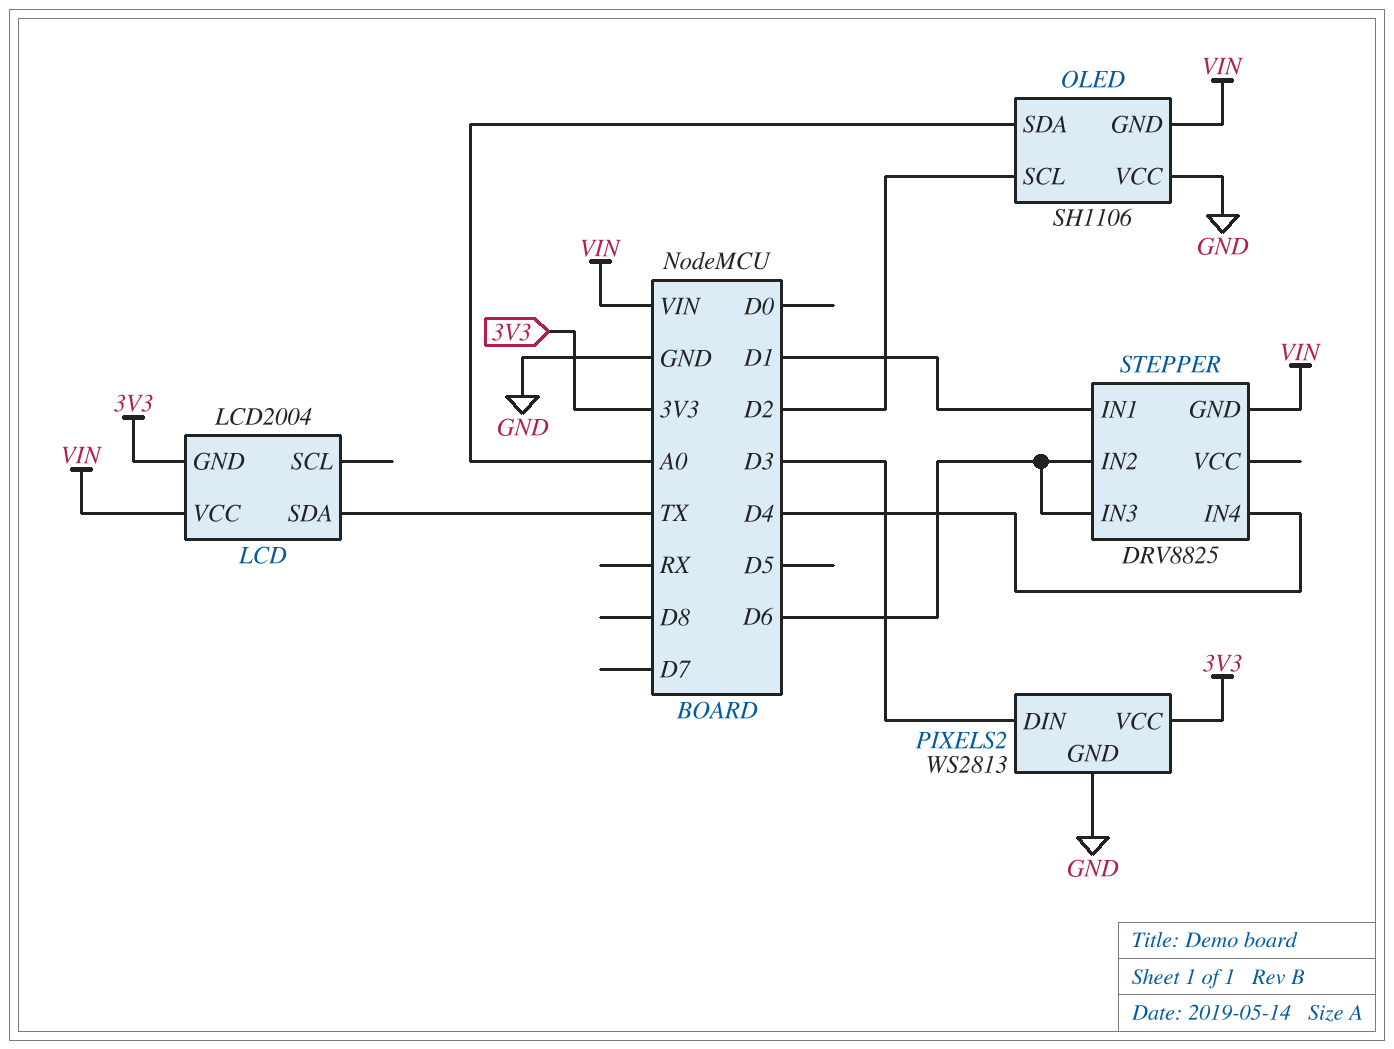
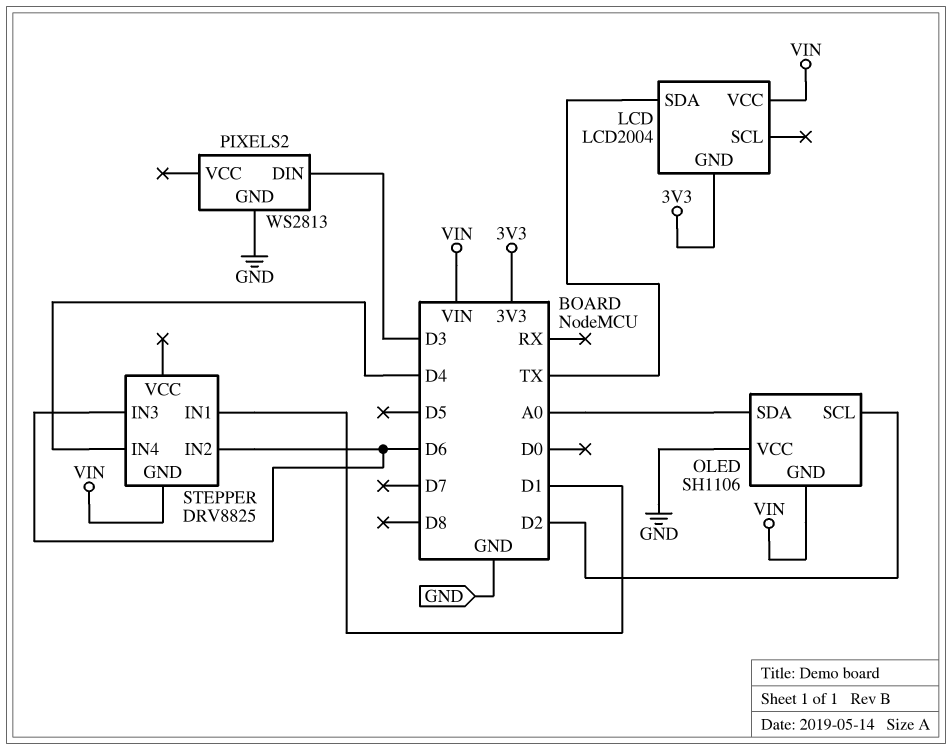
PIXELS2 pin VCC: 3V3 -> none

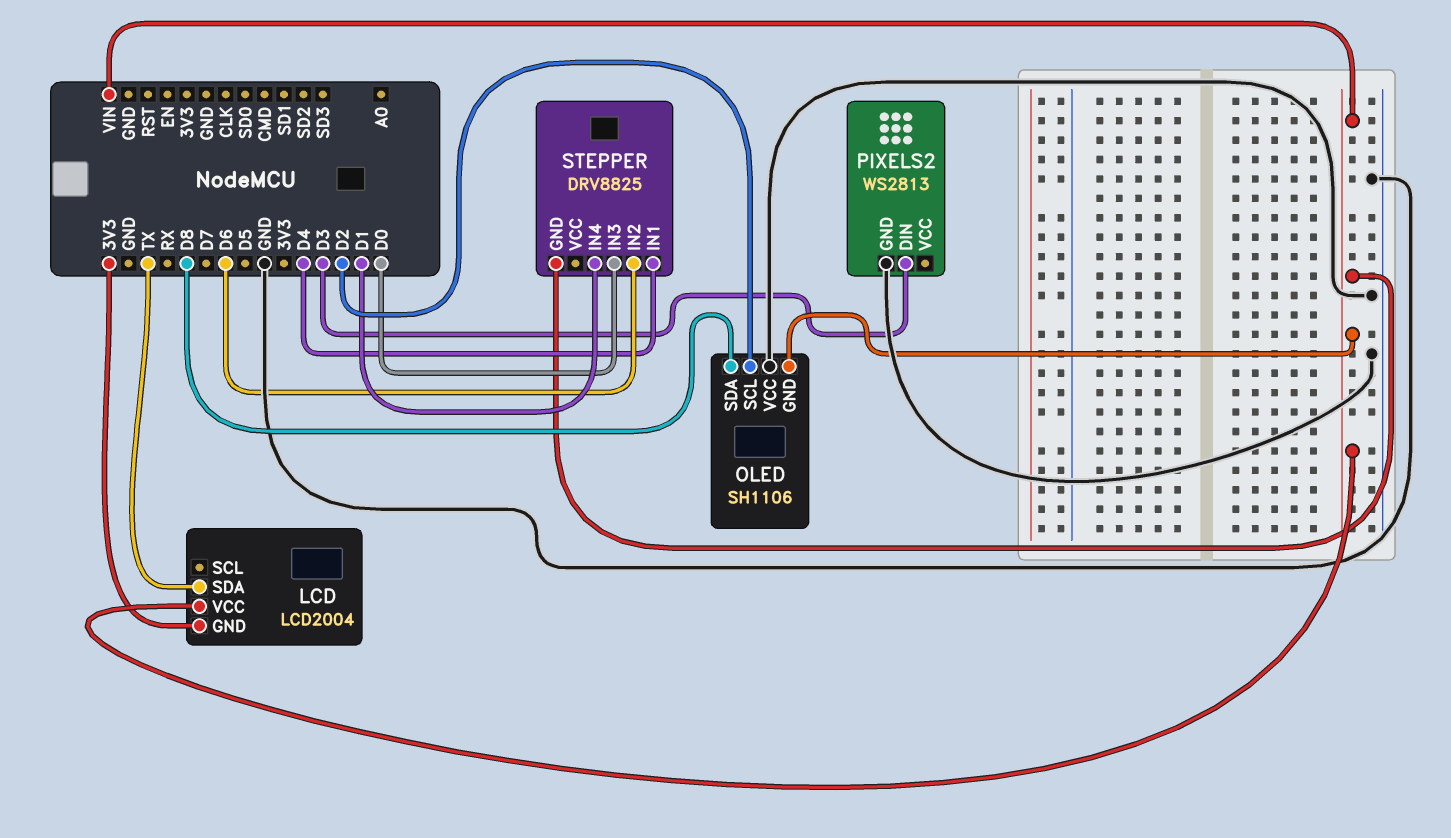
OLED pin SDA: A0 -> D8
STEPPER pin IN1: D1 -> D4
STEPPER pin IN3: D6 -> D0
STEPPER pin IN4: D4 -> D1

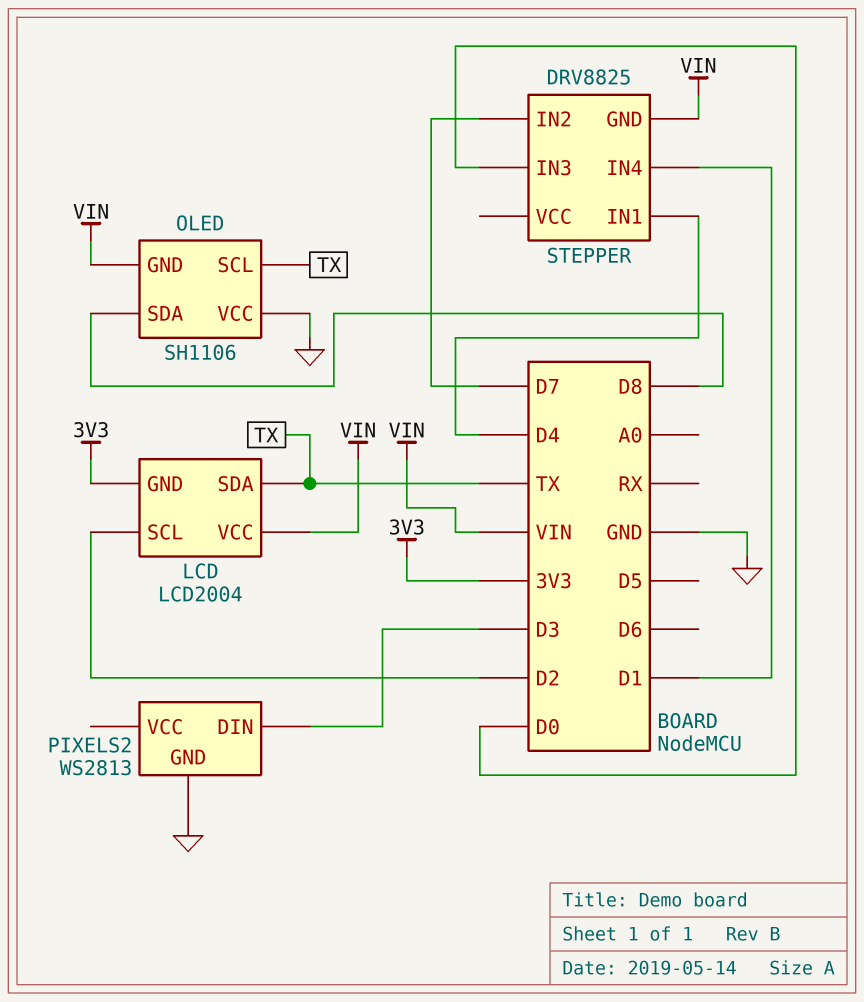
LCD pin SCL: none -> D2
OLED pin SCL: D2 -> TX
STEPPER pin IN2: D6 -> D7

